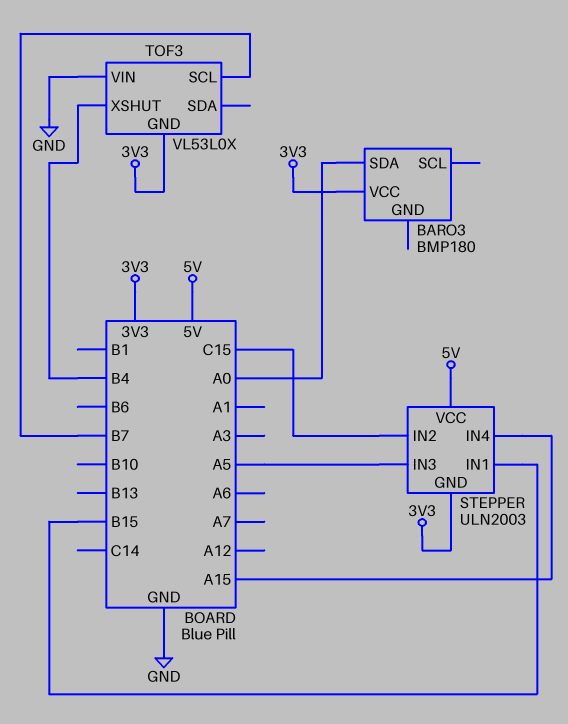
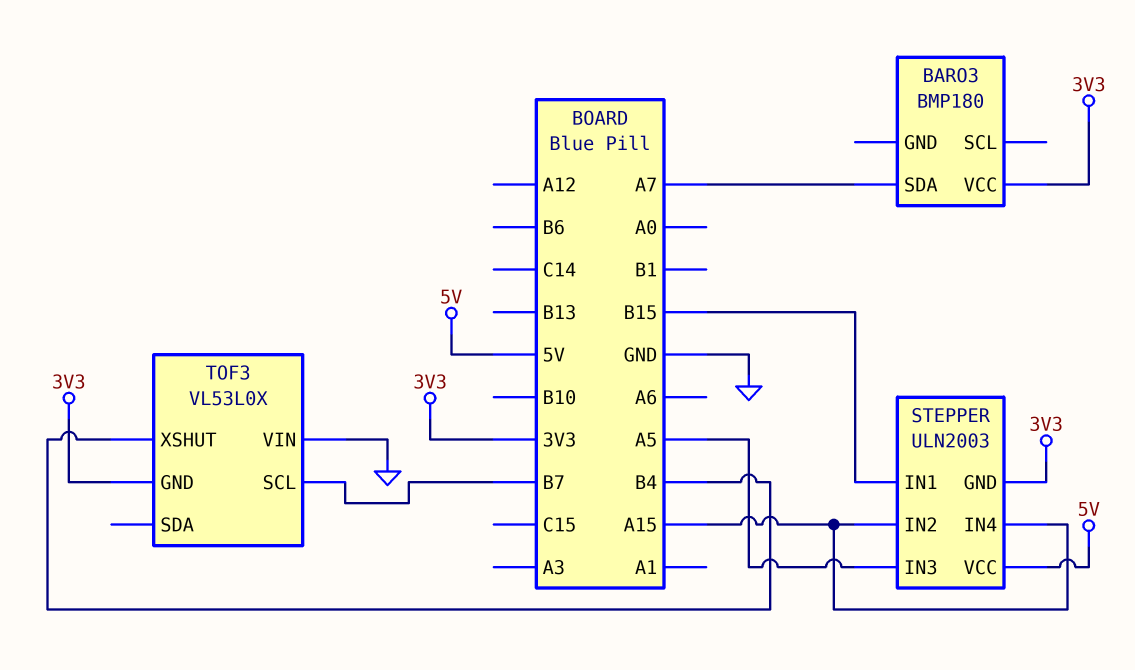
BARO3 pin SDA: A0 -> A7
STEPPER pin IN2: C15 -> A15

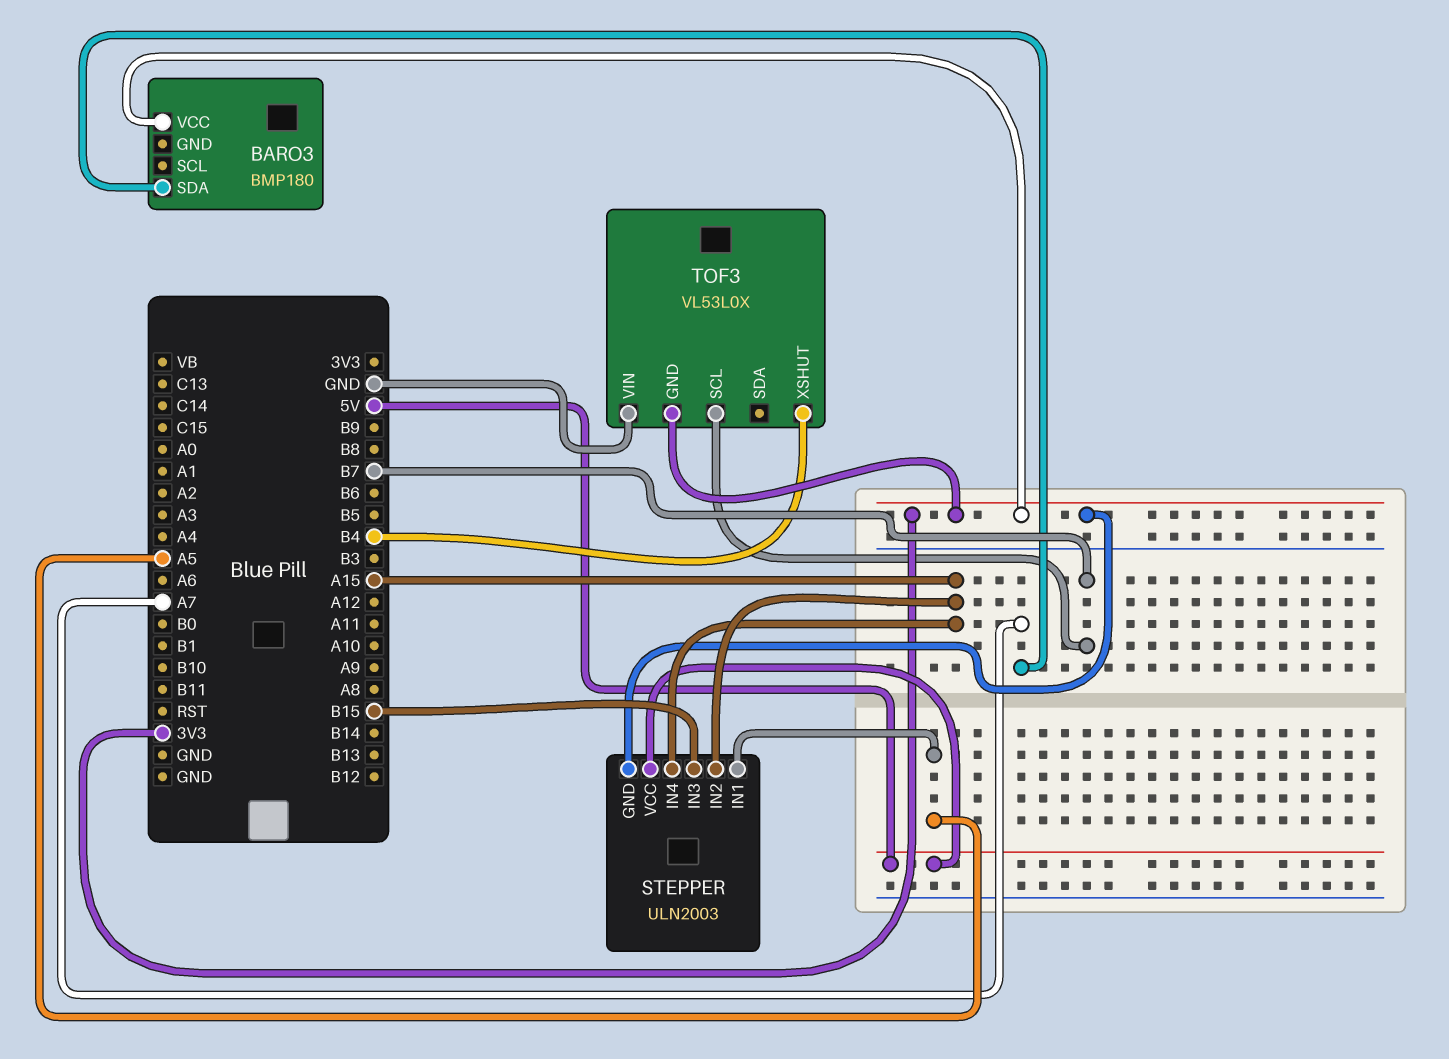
STEPPER pin IN1: B15 -> A5
STEPPER pin IN3: A5 -> B15

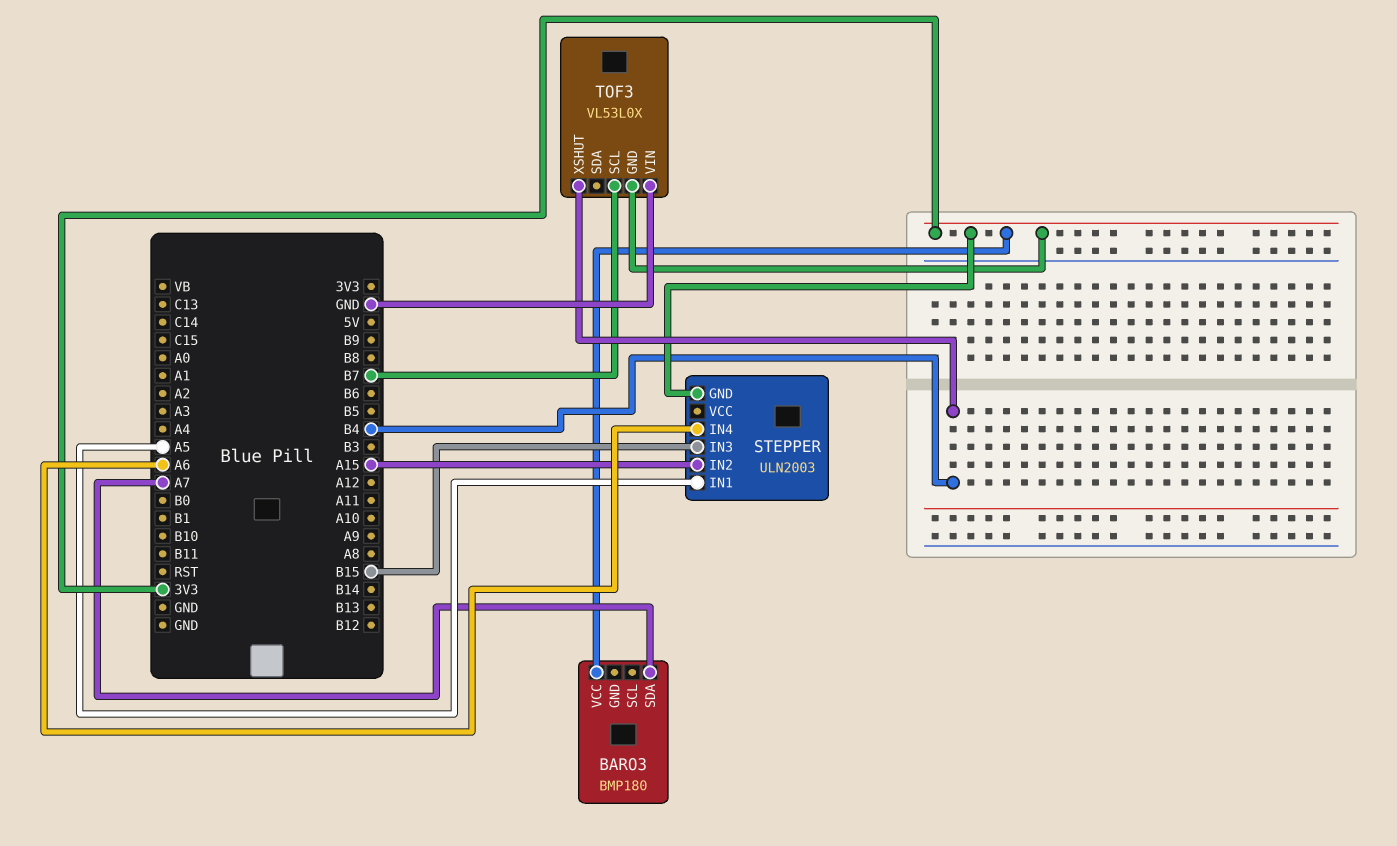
STEPPER pin IN4: A15 -> A6
STEPPER pin VCC: 5V -> none

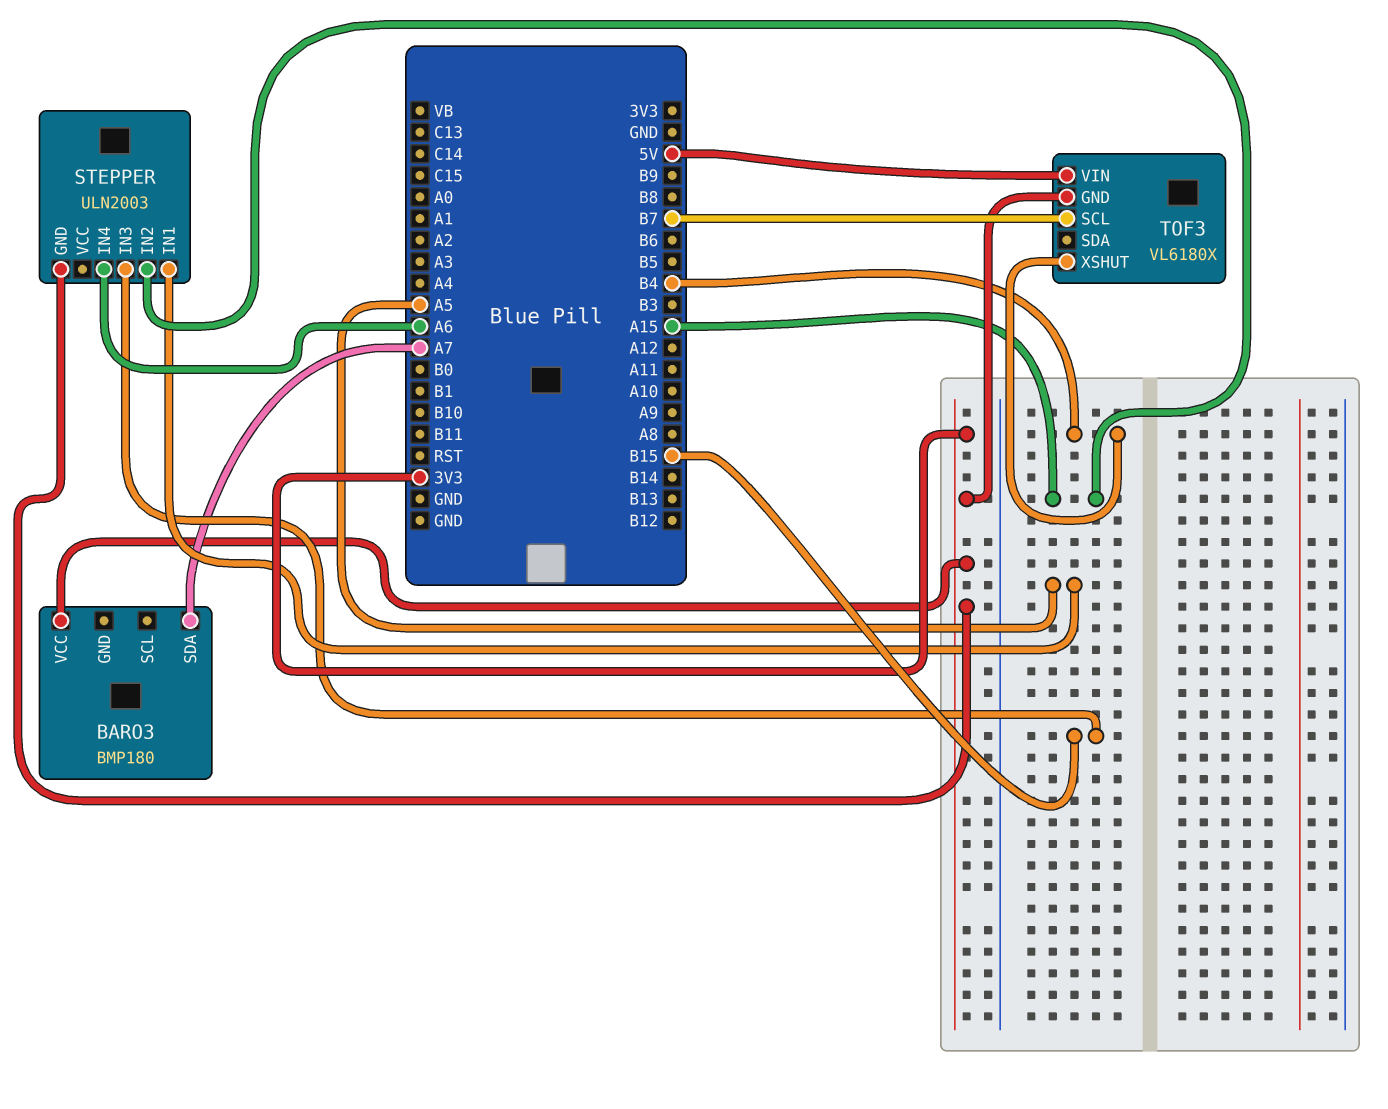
TOF3: VL53L0X -> VL6180X
TOF3 pin VIN: GND -> 5V

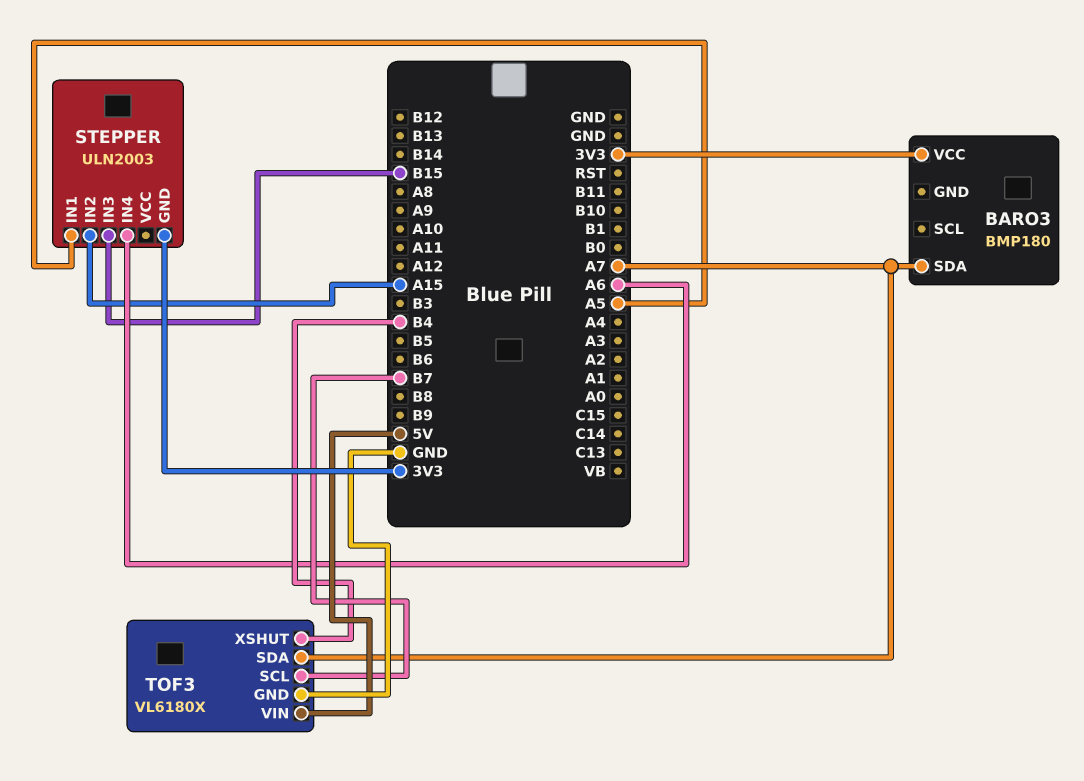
TOF3 pin GND: 3V3 -> GND
TOF3 pin SDA: none -> A7

